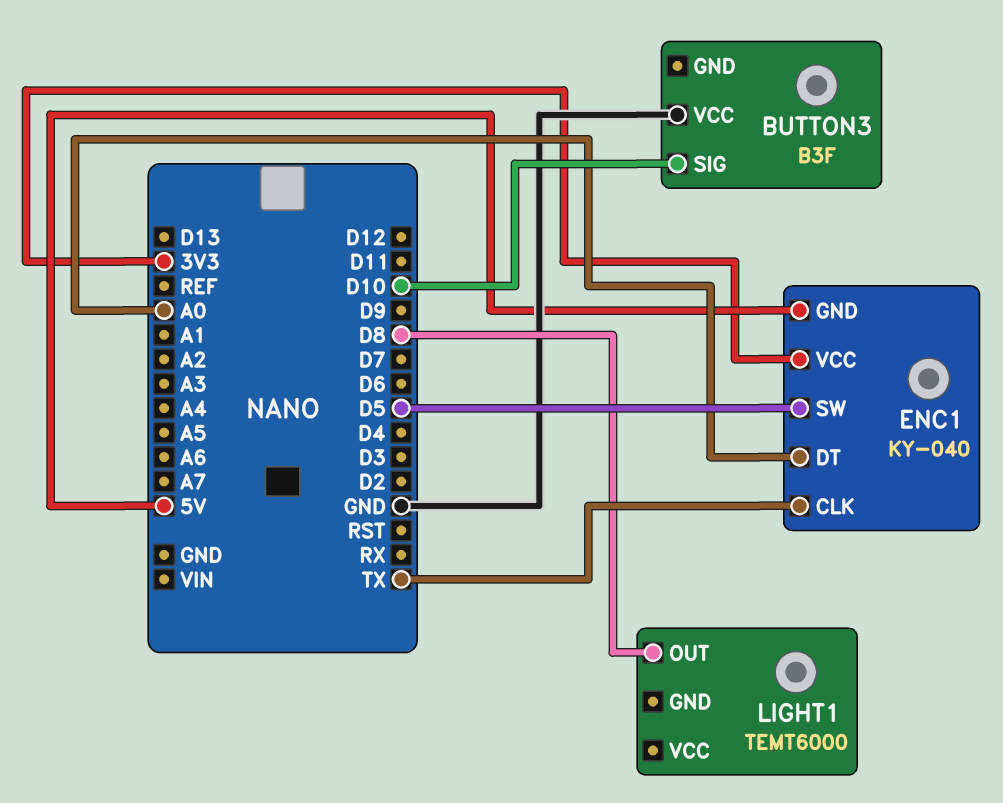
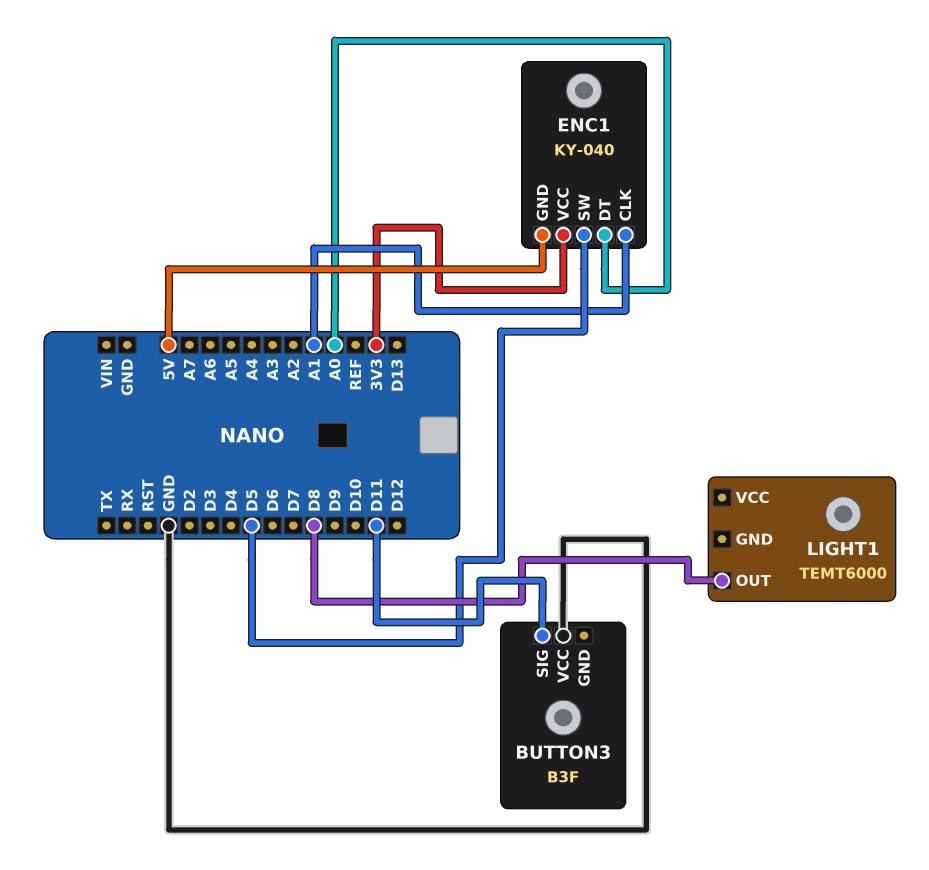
BUTTON3 pin SIG: D10 -> D11
ENC1 pin CLK: TX -> A1

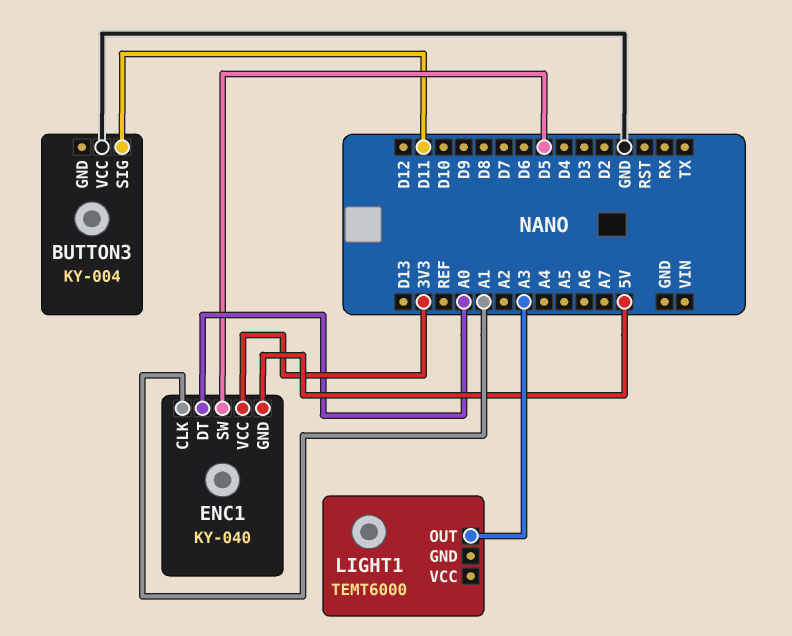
BUTTON3: B3F -> KY-004
LIGHT1 pin OUT: D8 -> A3

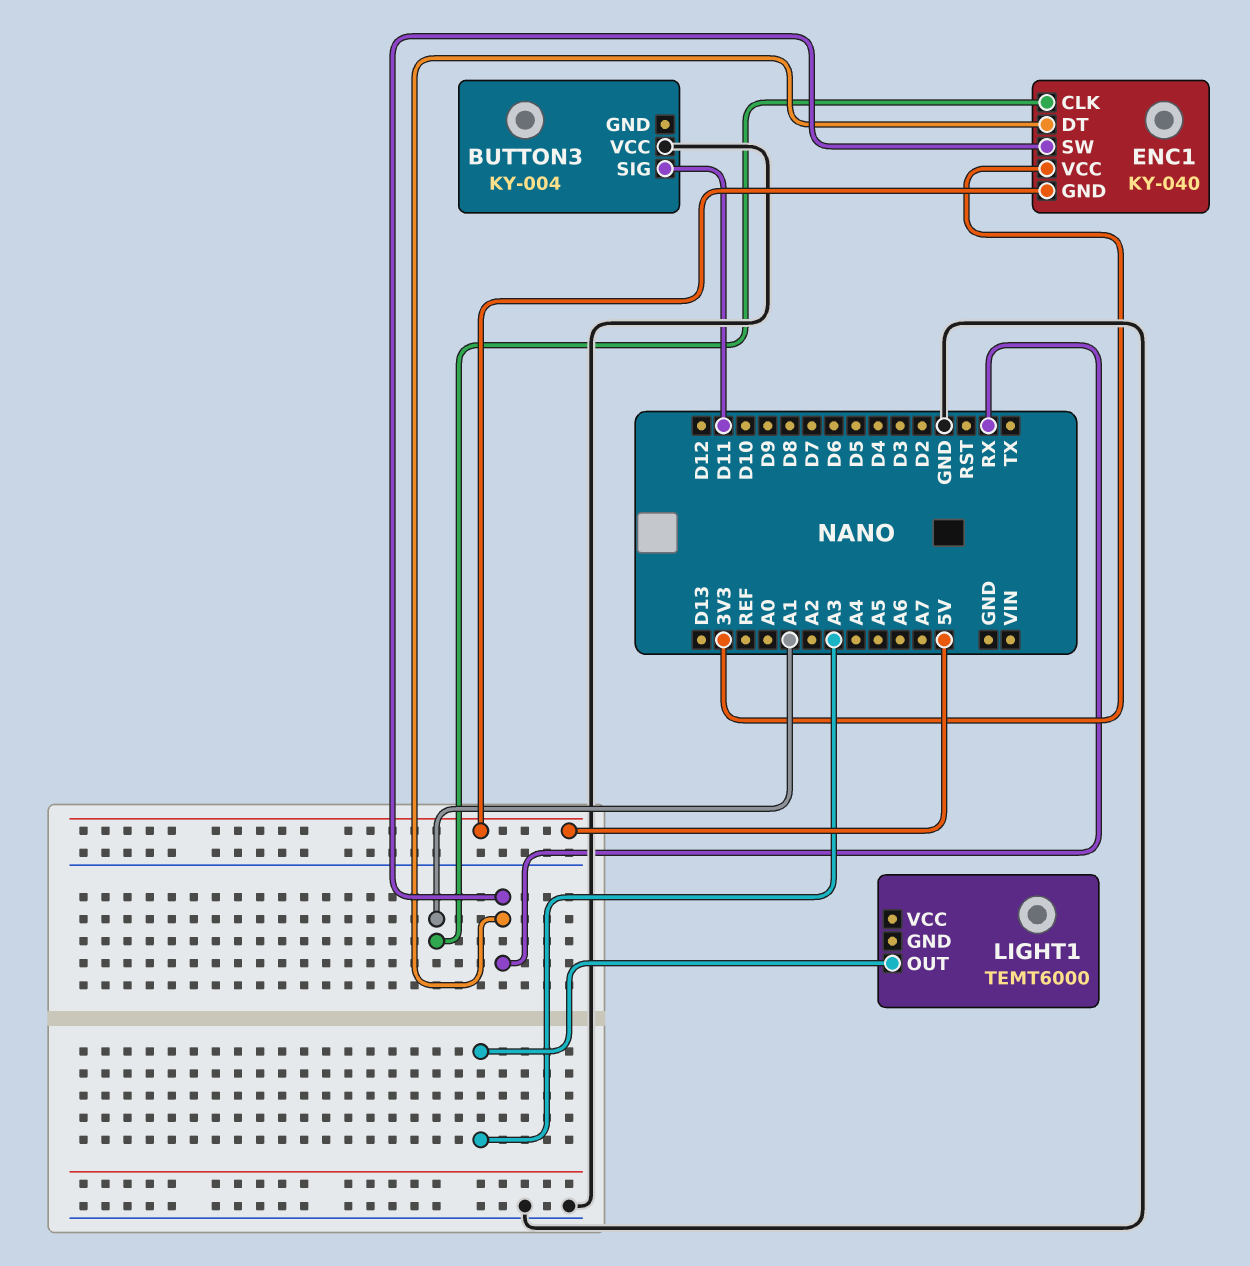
ENC1 pin DT: A0 -> RX
ENC1 pin SW: D5 -> RX

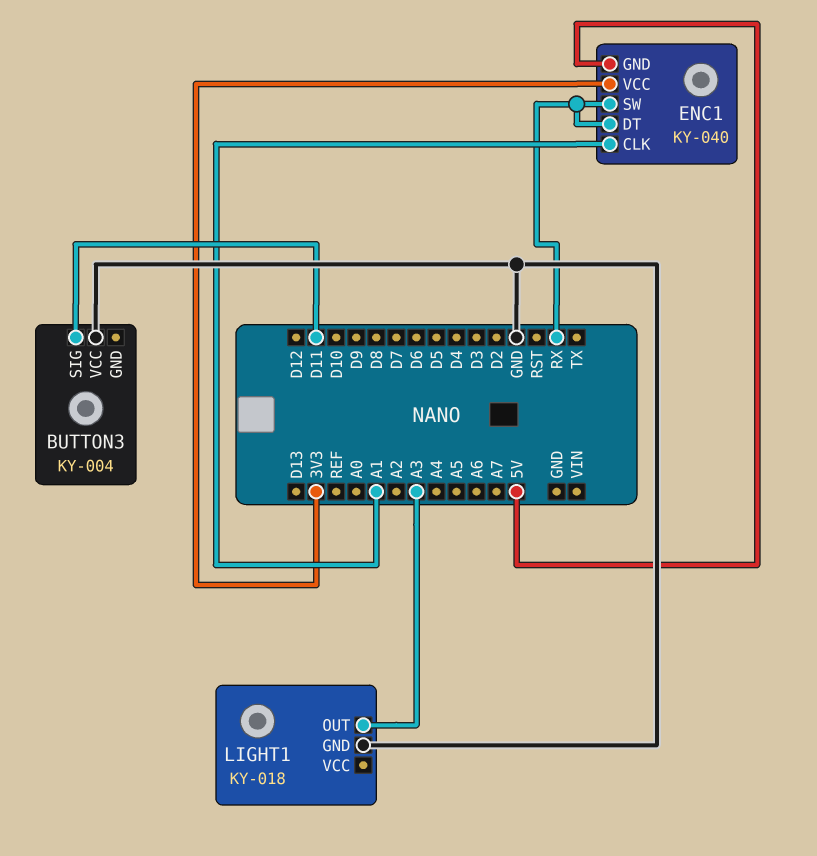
LIGHT1: TEMT6000 -> KY-018
LIGHT1 pin GND: none -> GND

